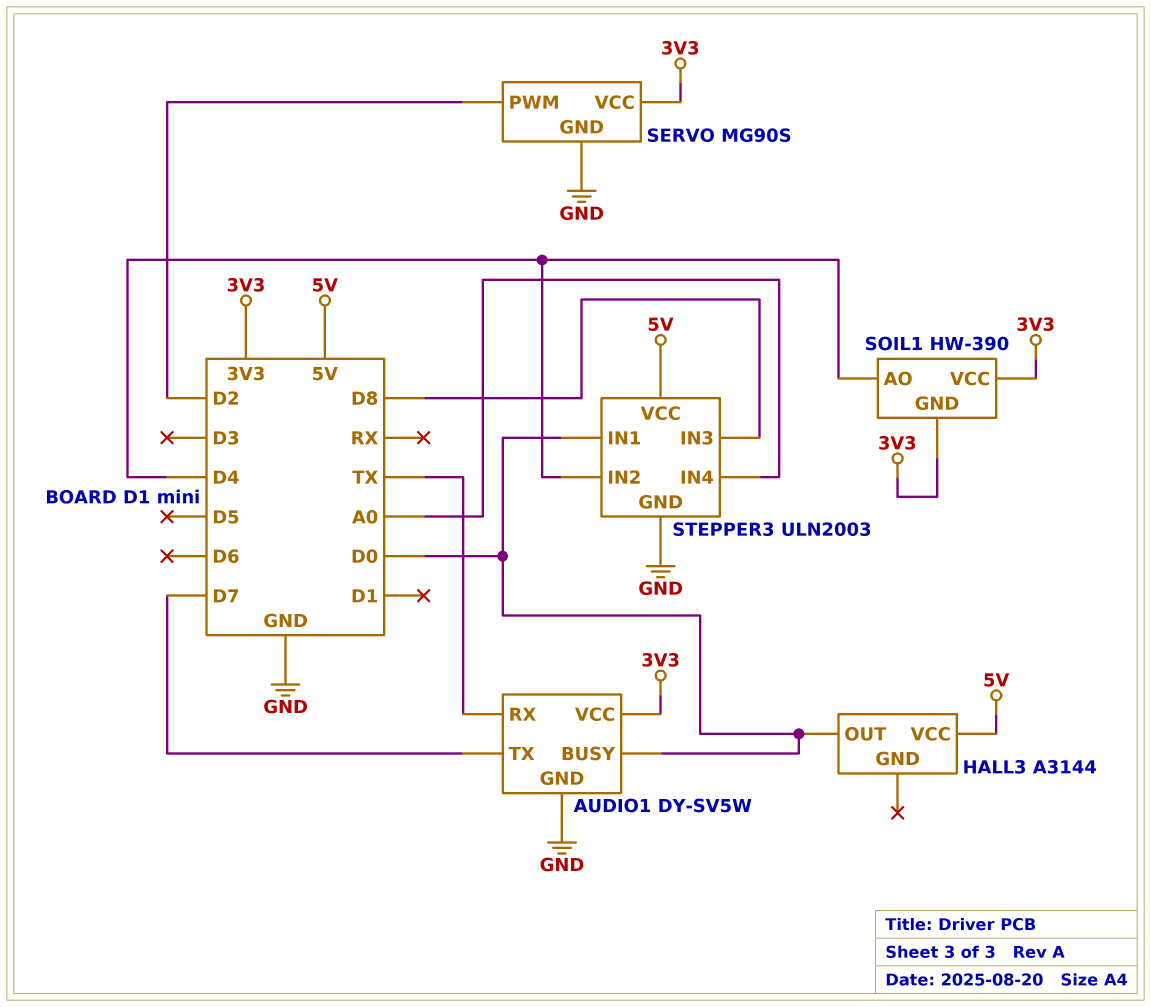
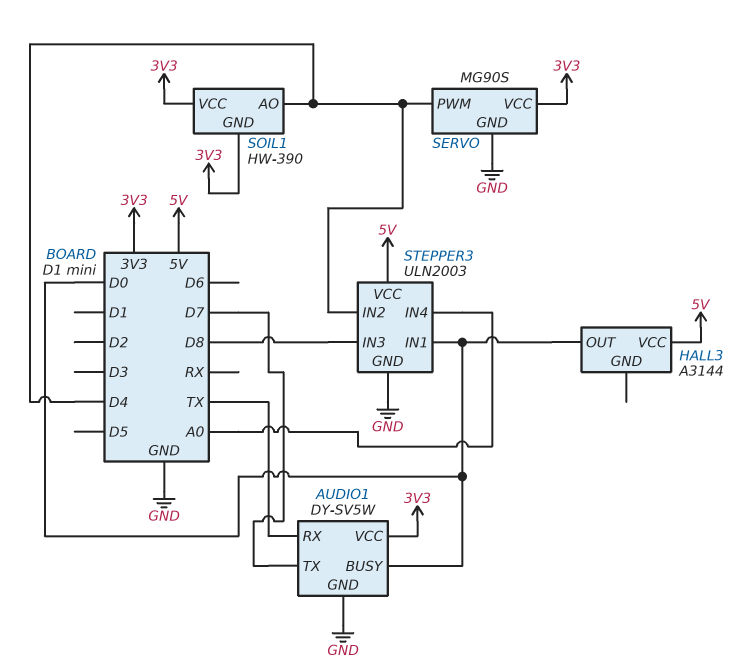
SERVO pin PWM: D2 -> D4

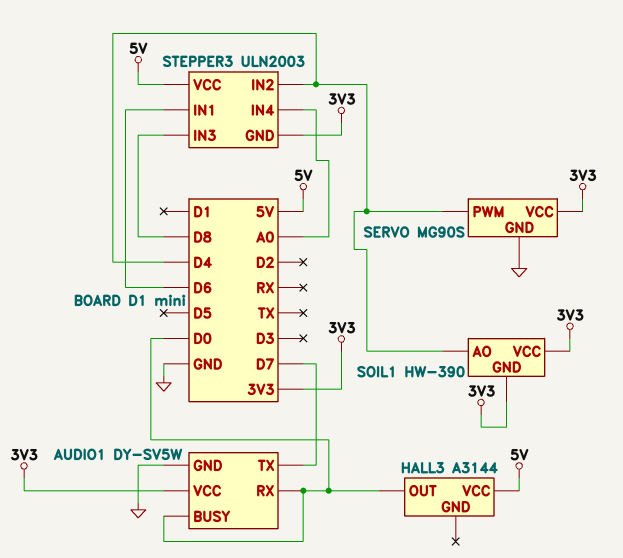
AUDIO1 pin RX: TX -> D0
STEPPER3 pin GND: GND -> 3V3
STEPPER3 pin IN1: D0 -> D6

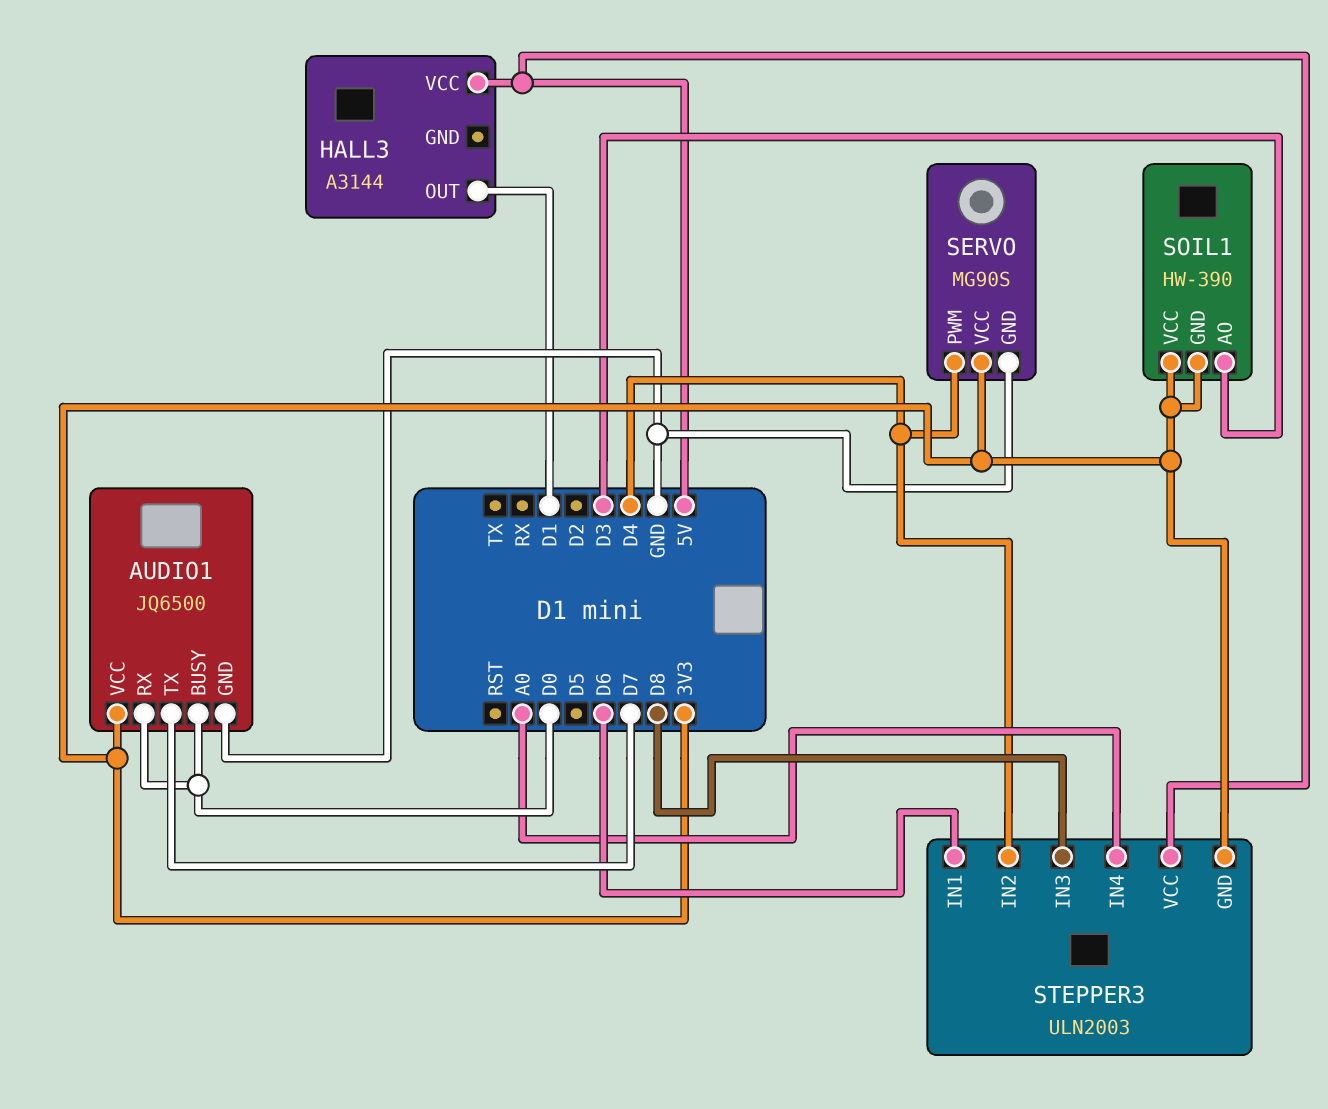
AUDIO1: DY-SV5W -> JQ6500
HALL3 pin OUT: D0 -> D1
SOIL1 pin AO: D4 -> D3

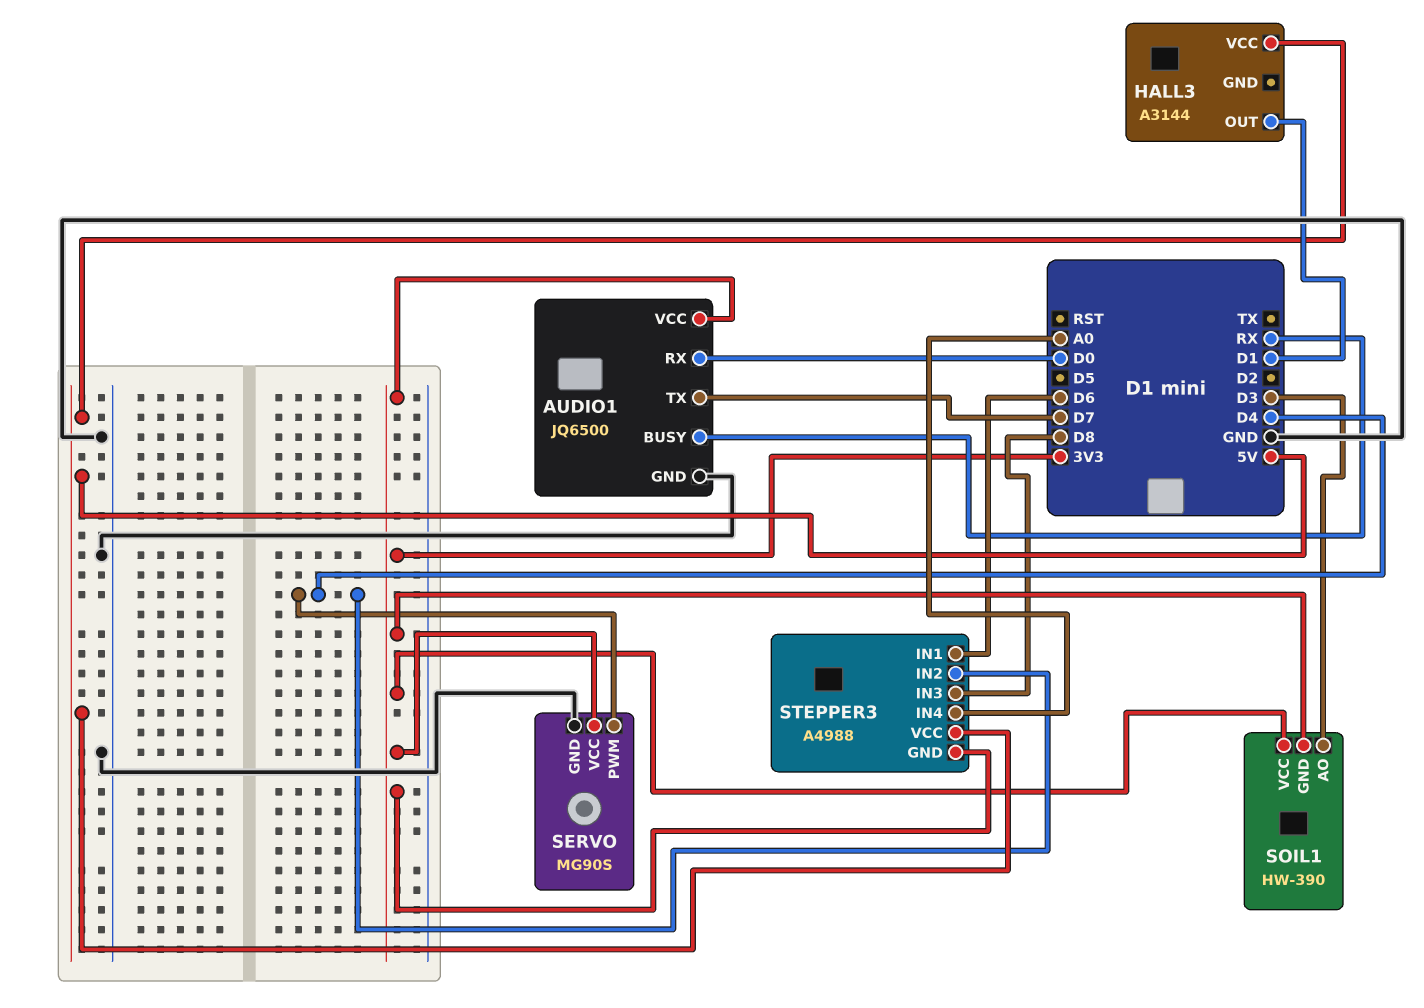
AUDIO1 pin BUSY: D0 -> RX
STEPPER3: ULN2003 -> A4988

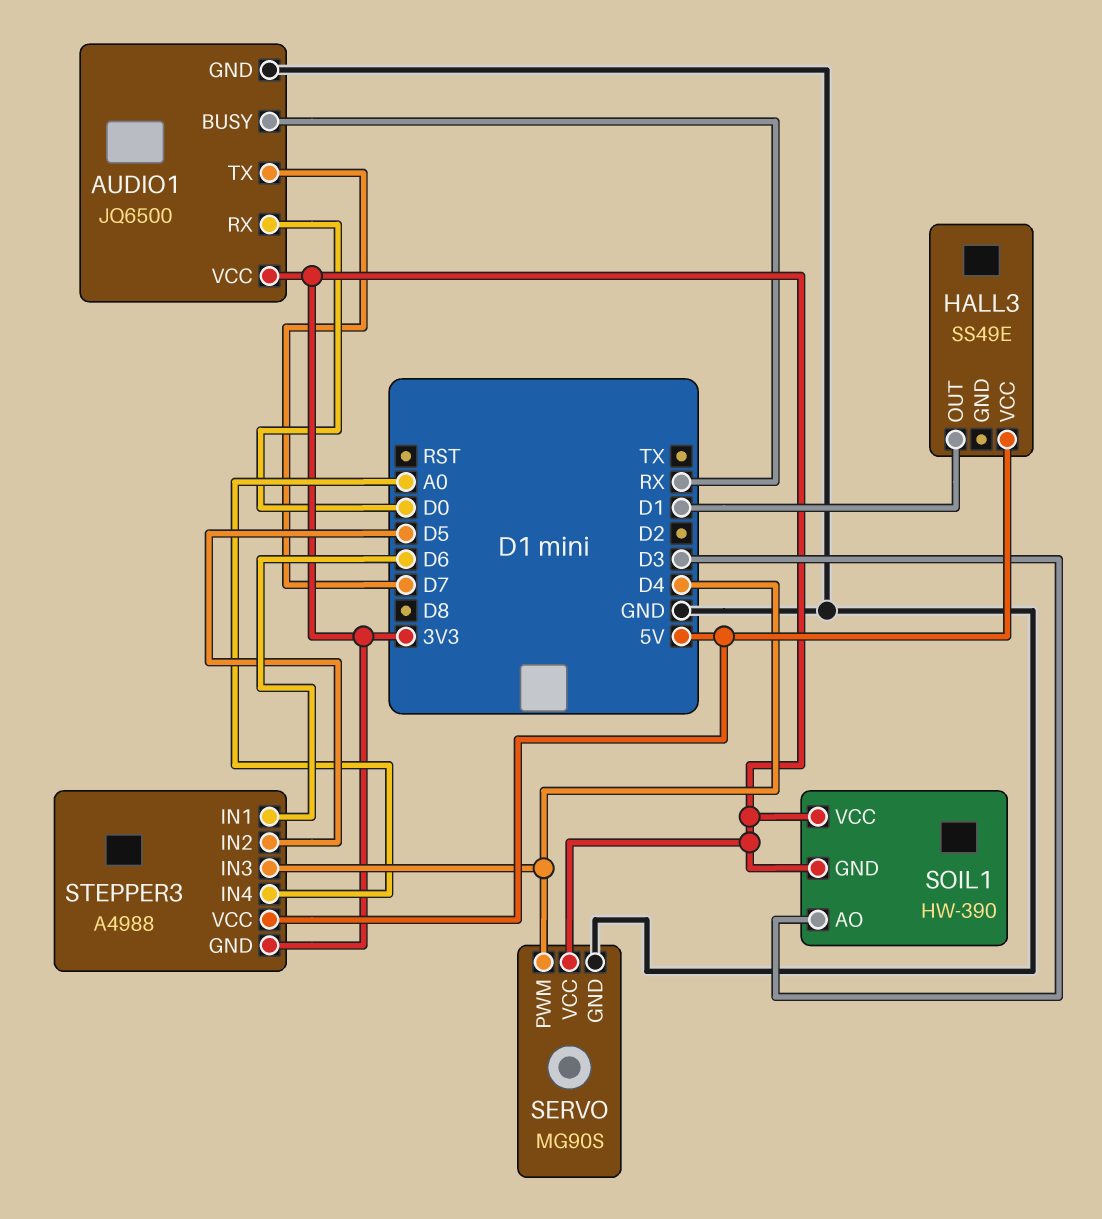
HALL3: A3144 -> SS49E
STEPPER3 pin IN2: D4 -> D5
STEPPER3 pin IN3: D8 -> D4

